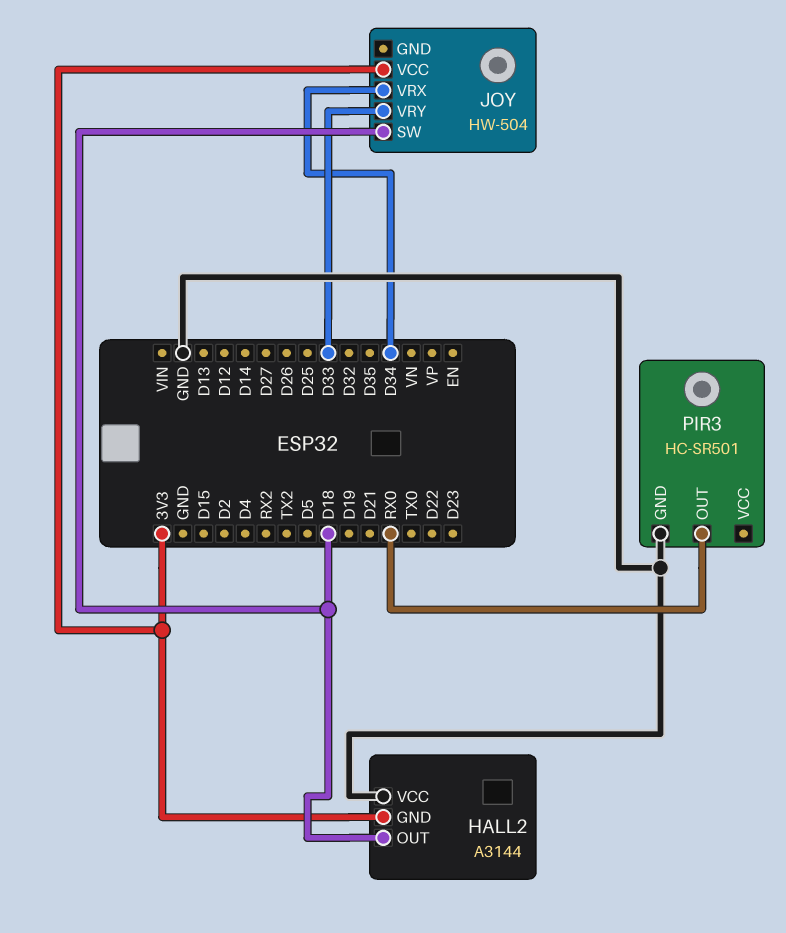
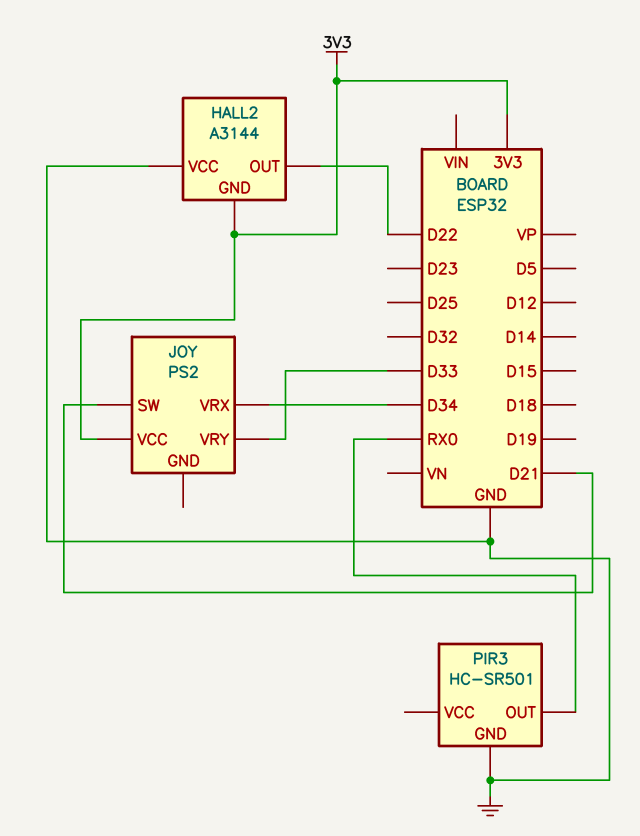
HALL2 pin OUT: D18 -> D22
JOY: HW-504 -> PS2
JOY pin SW: D18 -> D21

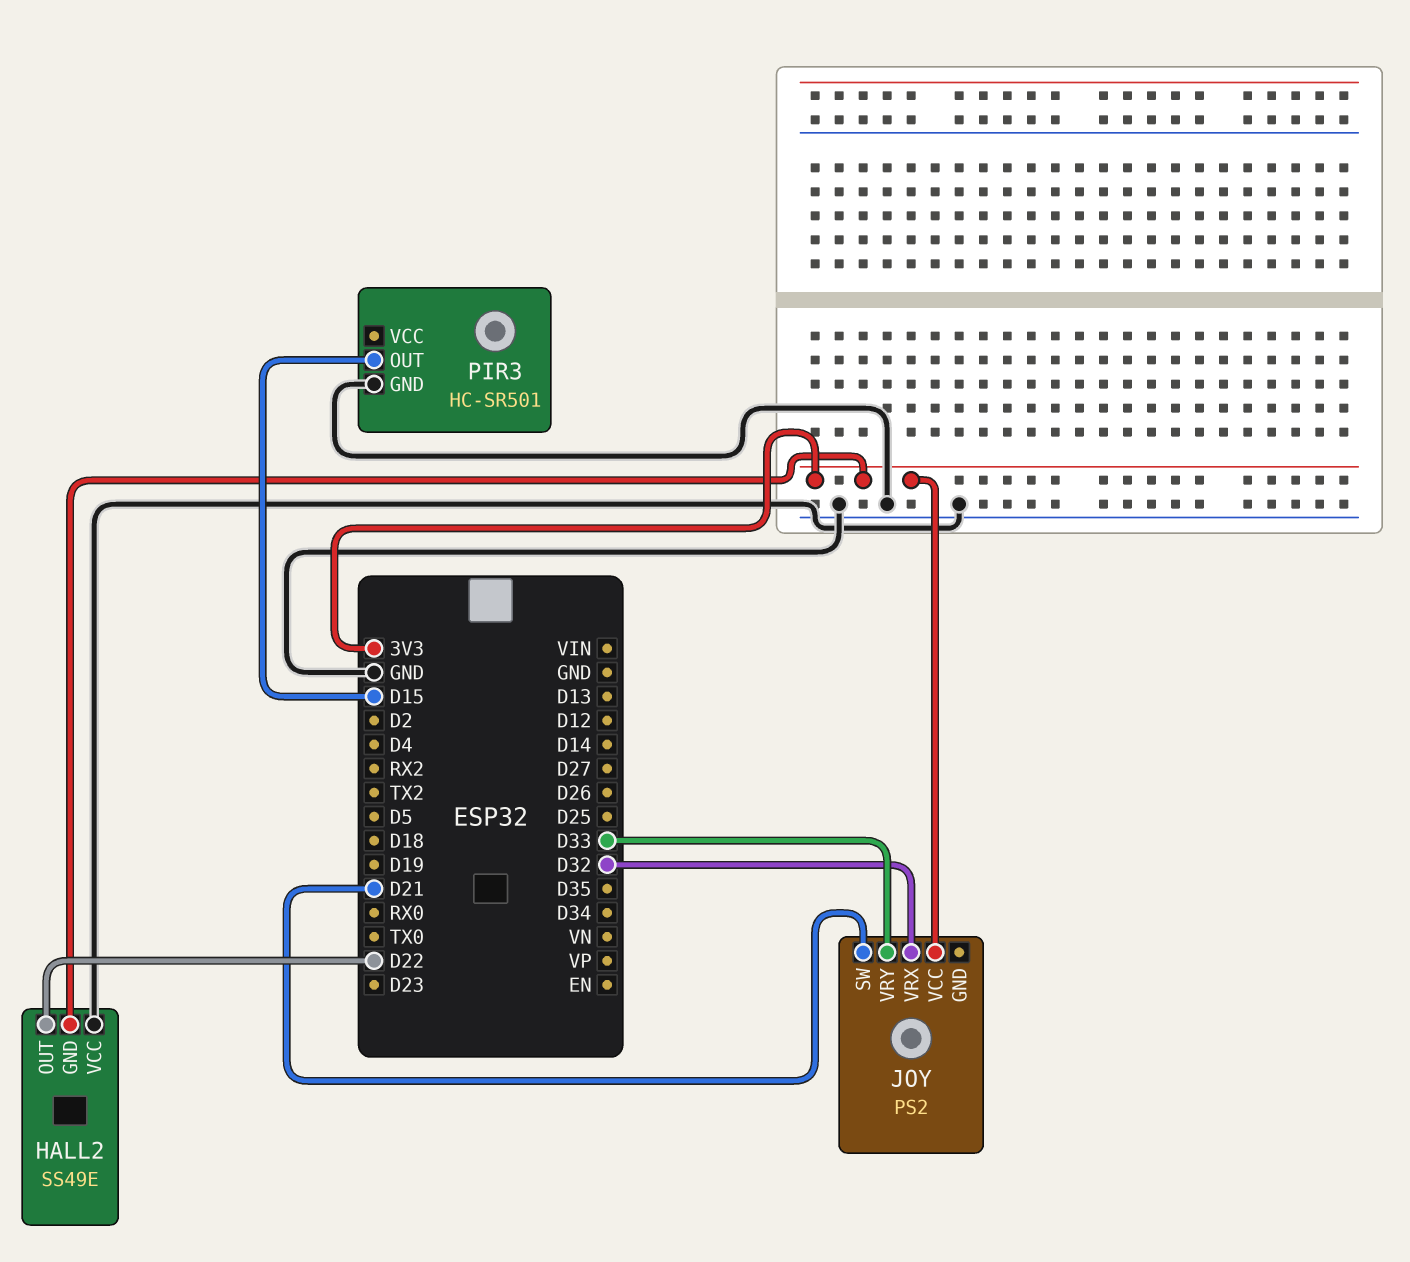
HALL2: A3144 -> SS49E
JOY pin VRX: D34 -> D32
PIR3 pin OUT: RX0 -> D15

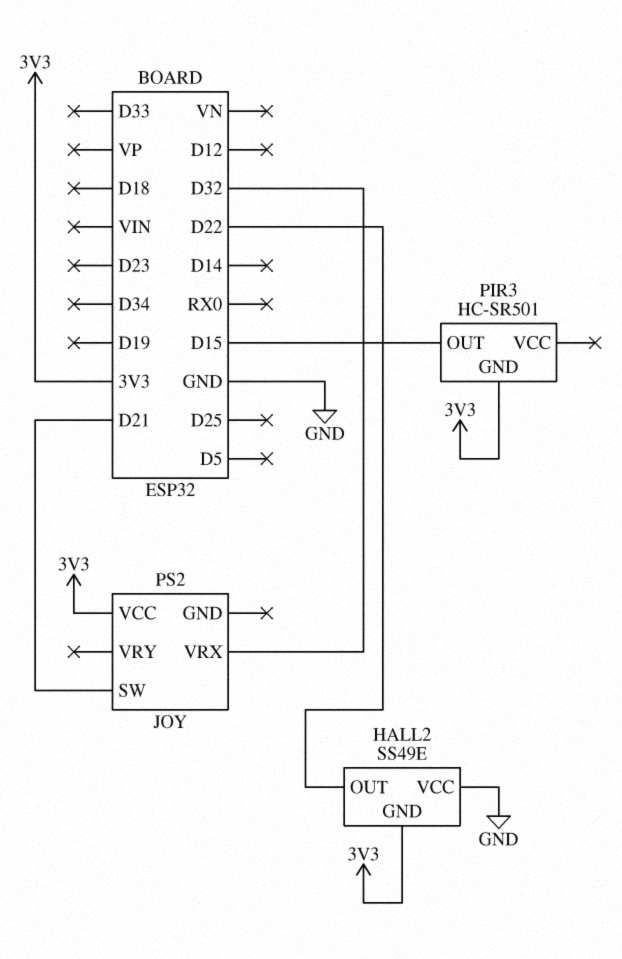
JOY pin VRY: D33 -> none
PIR3 pin GND: GND -> 3V3

